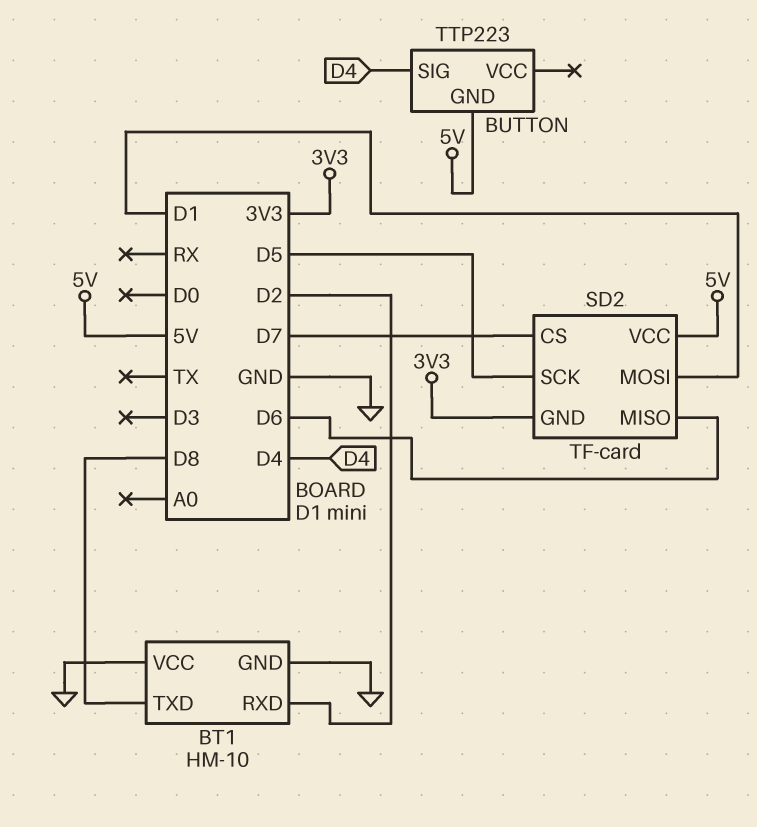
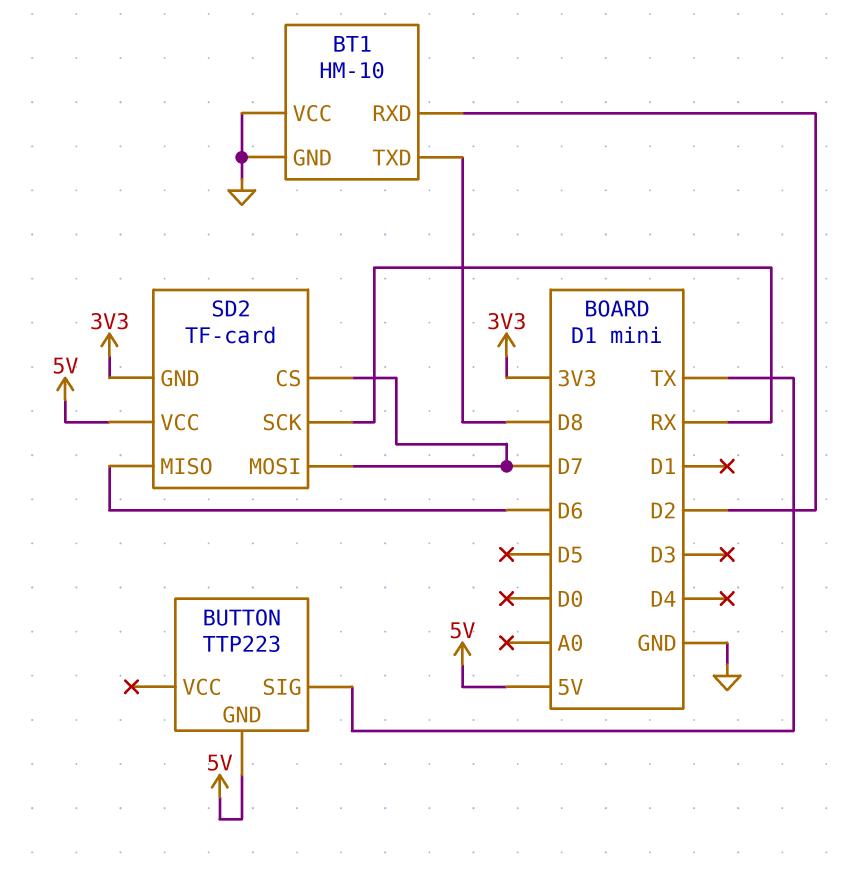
BUTTON pin SIG: D4 -> TX
SD2 pin MOSI: D1 -> D7
SD2 pin SCK: D5 -> RX

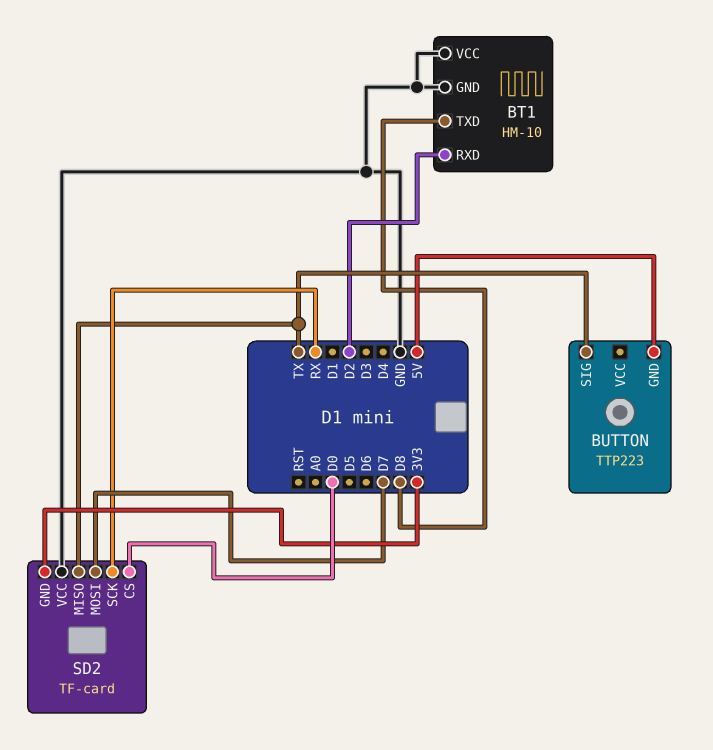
SD2 pin CS: D7 -> D0
SD2 pin MISO: D6 -> TX
SD2 pin VCC: 5V -> GND

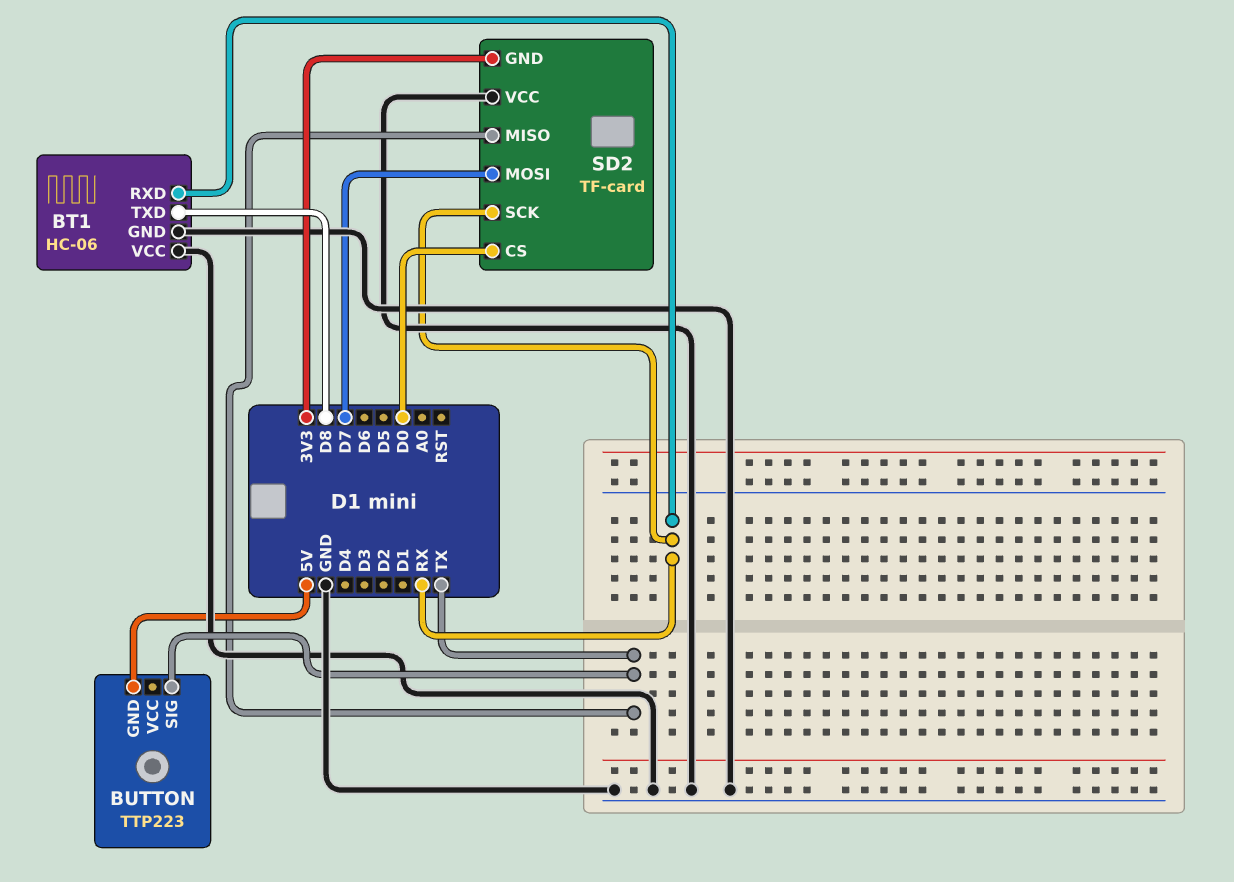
BT1: HM-10 -> HC-06
BT1 pin RXD: D2 -> RX

